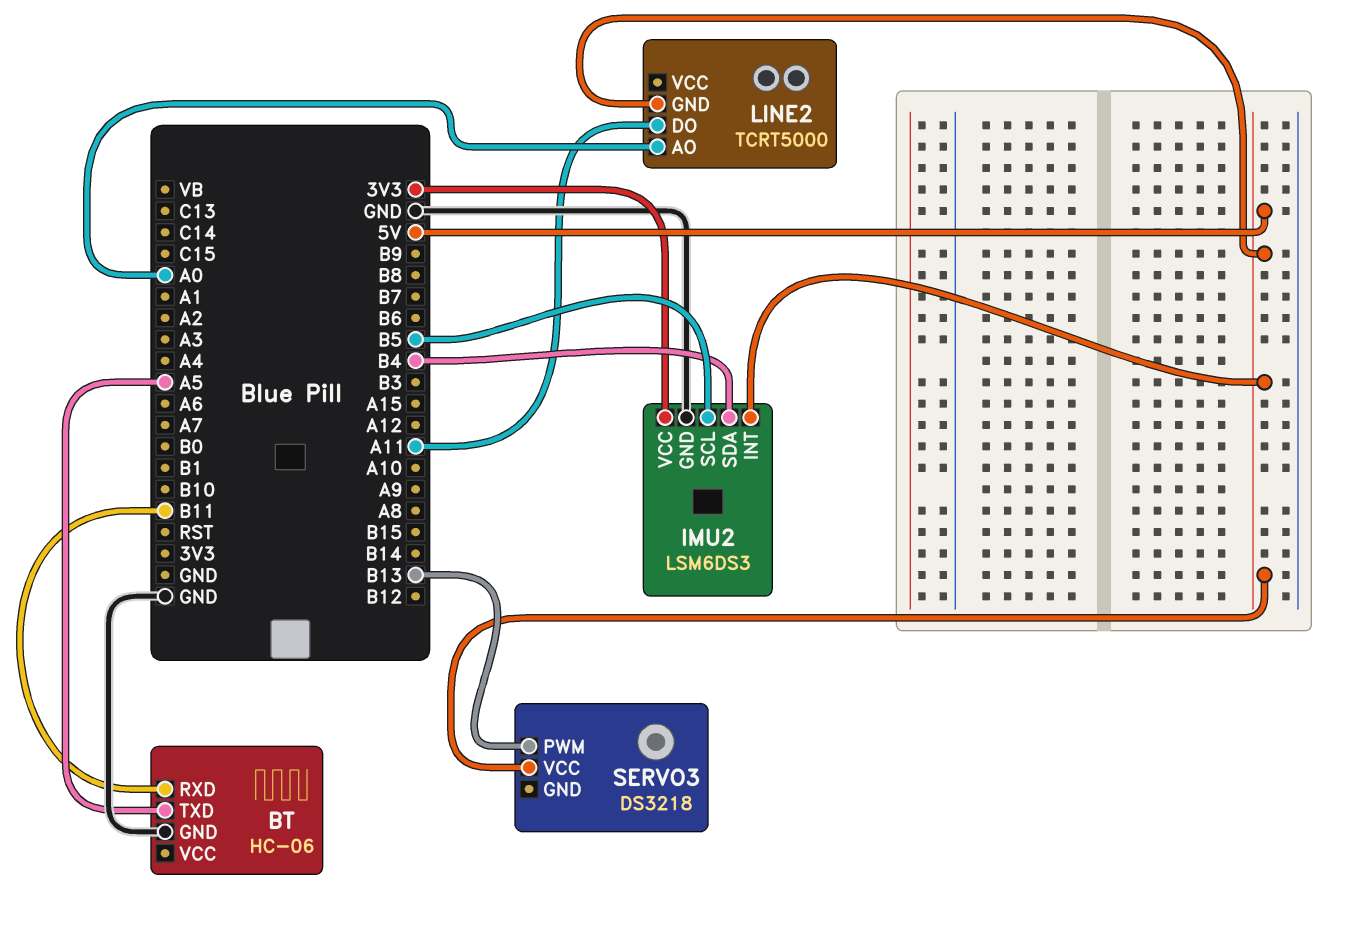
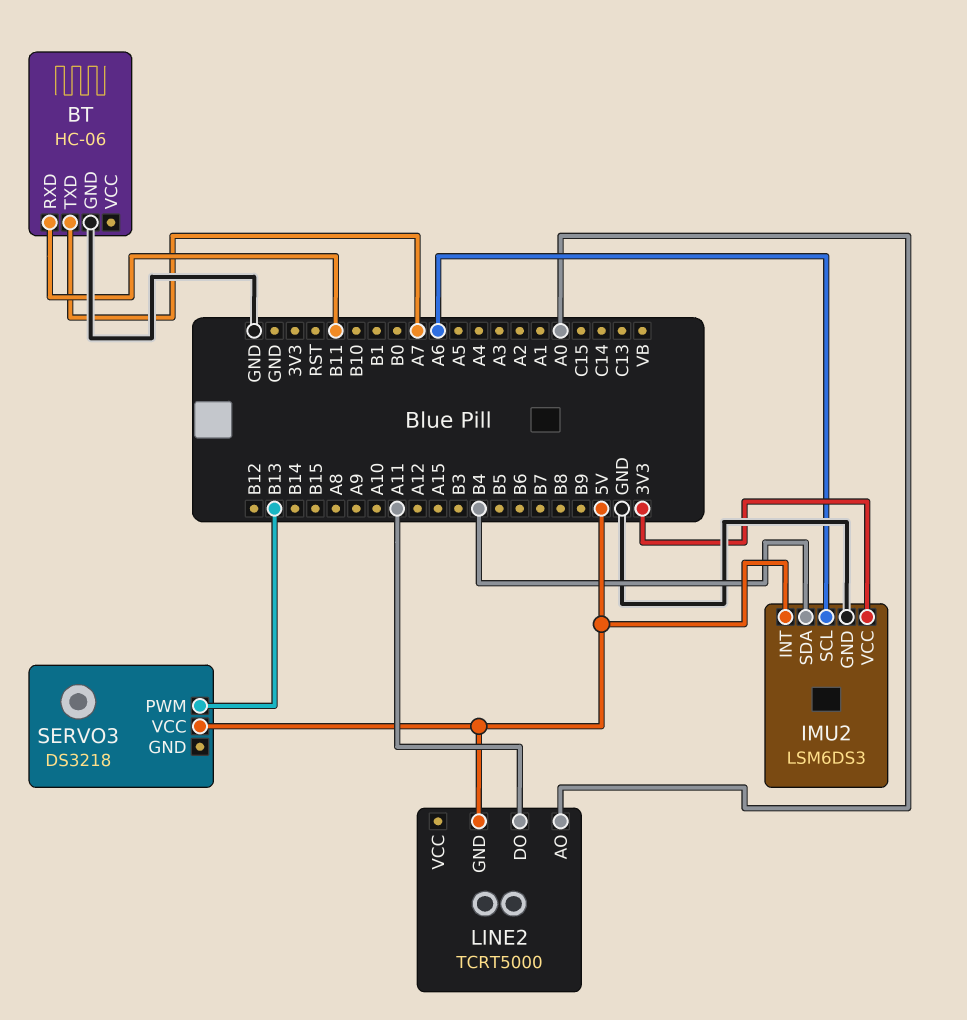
BT pin TXD: A5 -> A7
IMU2 pin SCL: B5 -> A6

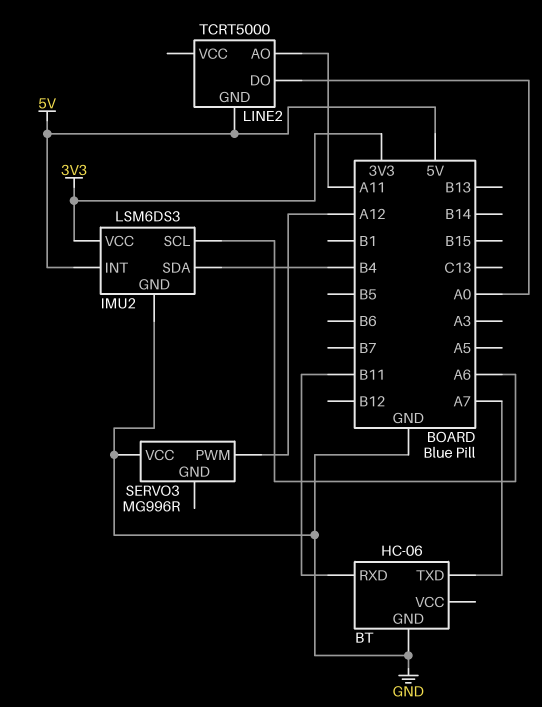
LINE2 pin AO: A0 -> A11
LINE2 pin DO: A11 -> A0
SERVO3: DS3218 -> MG996R
SERVO3 pin PWM: B13 -> A12
SERVO3 pin VCC: 5V -> GND

